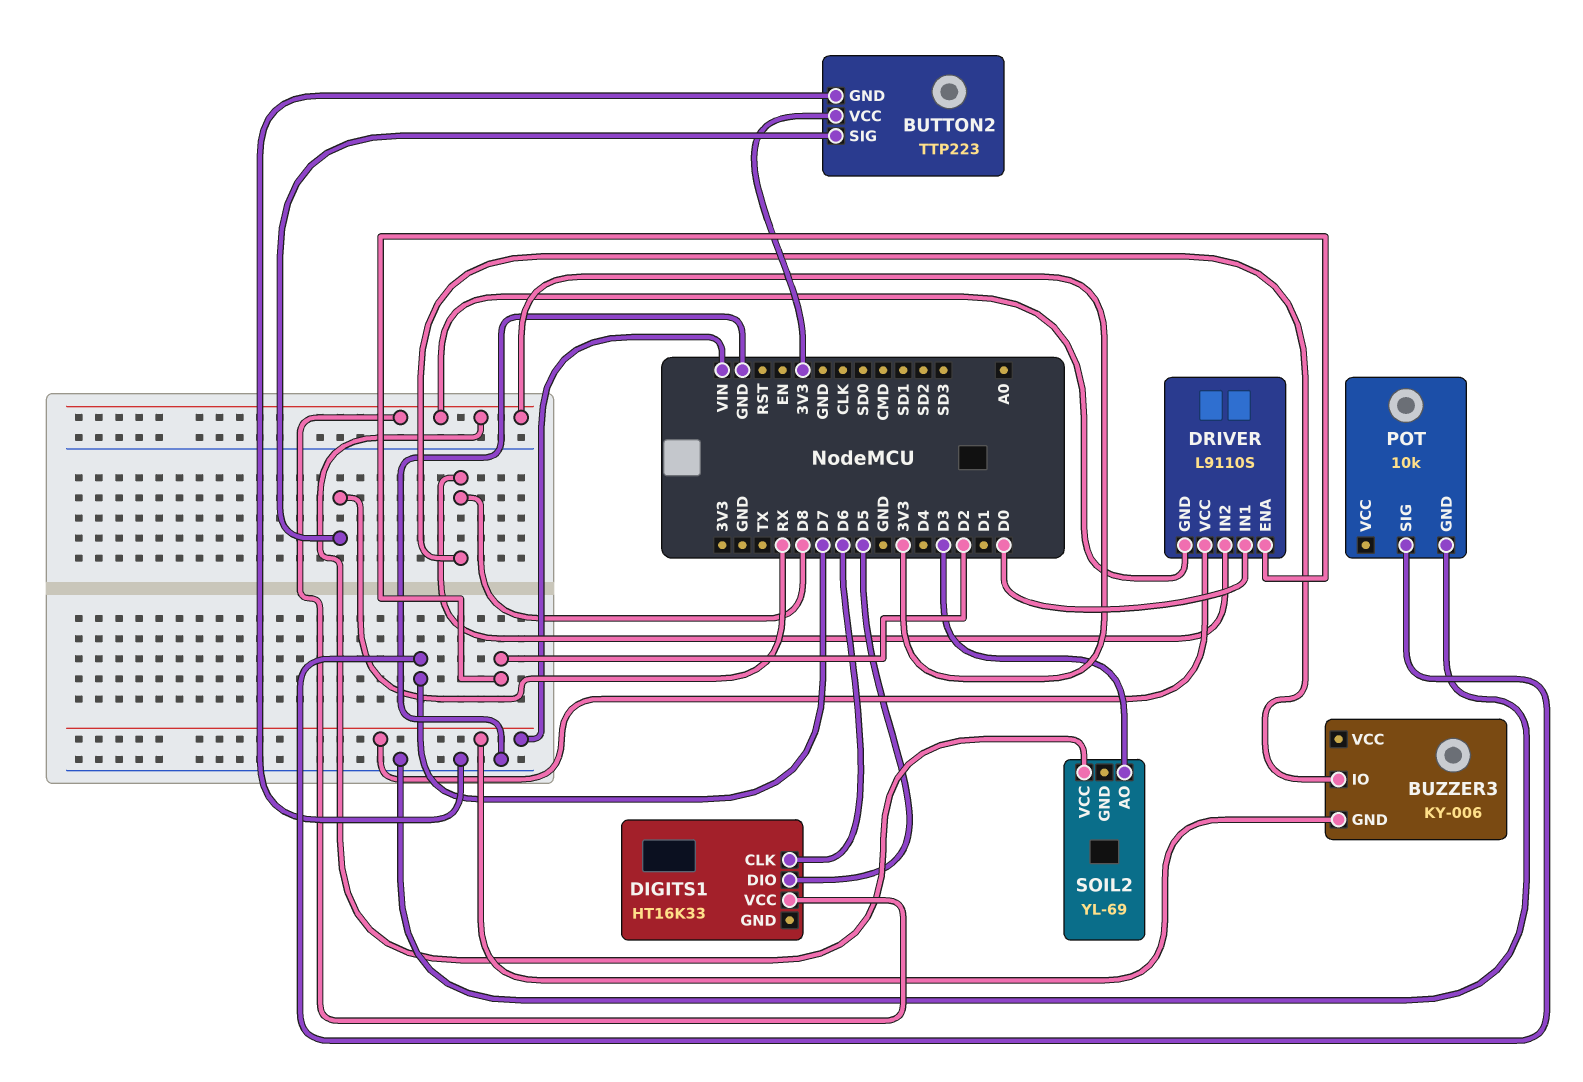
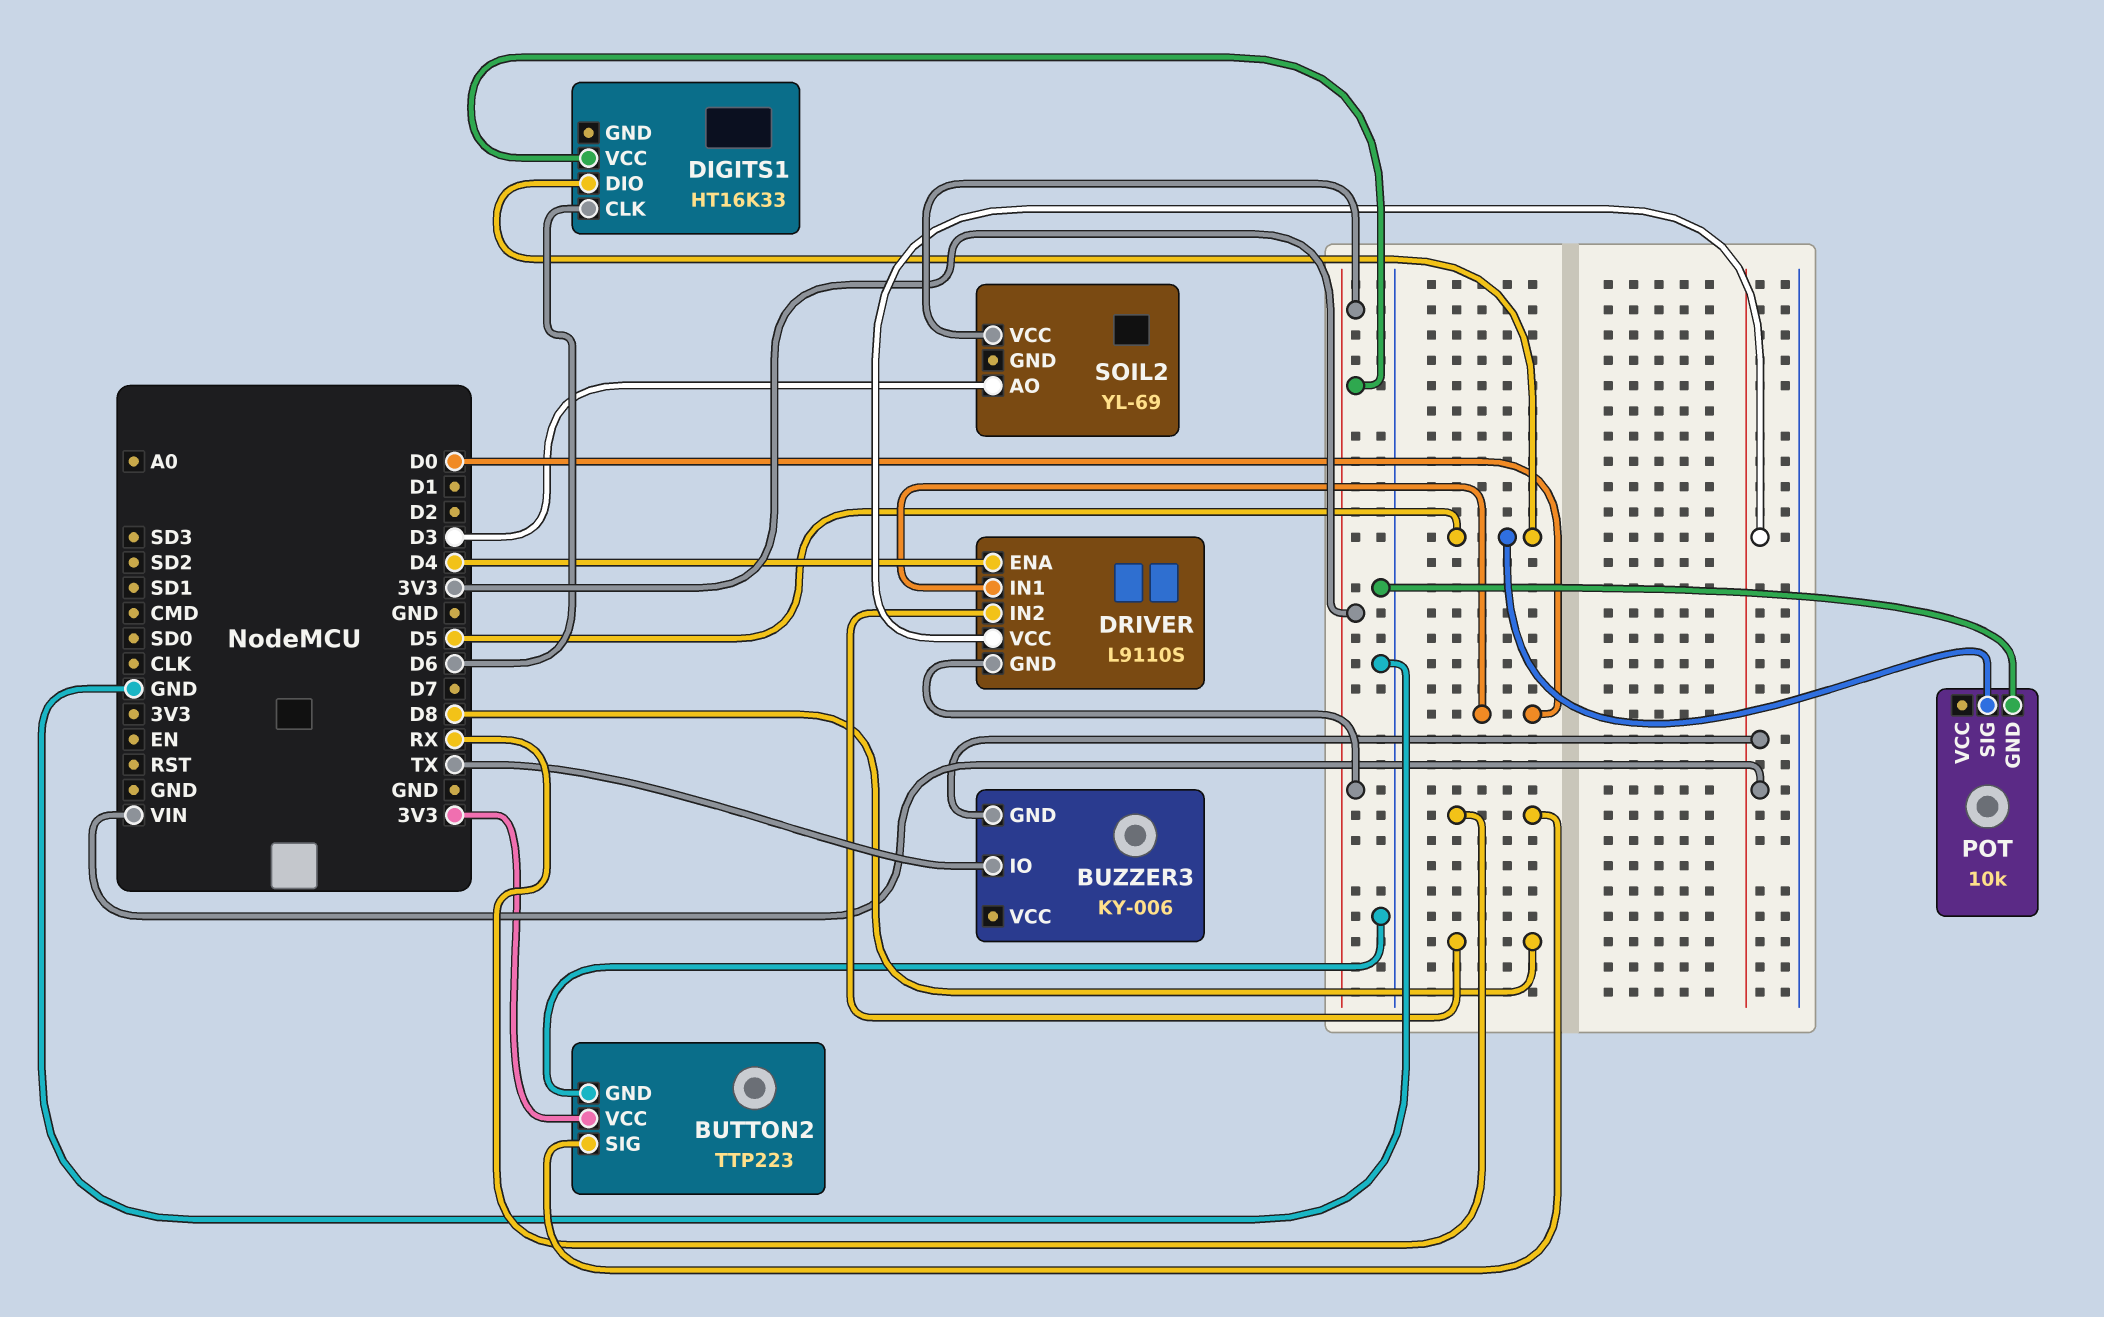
BUZZER3 pin IO: D8 -> TX
DRIVER pin ENA: D2 -> D4
POT pin SIG: D7 -> D5

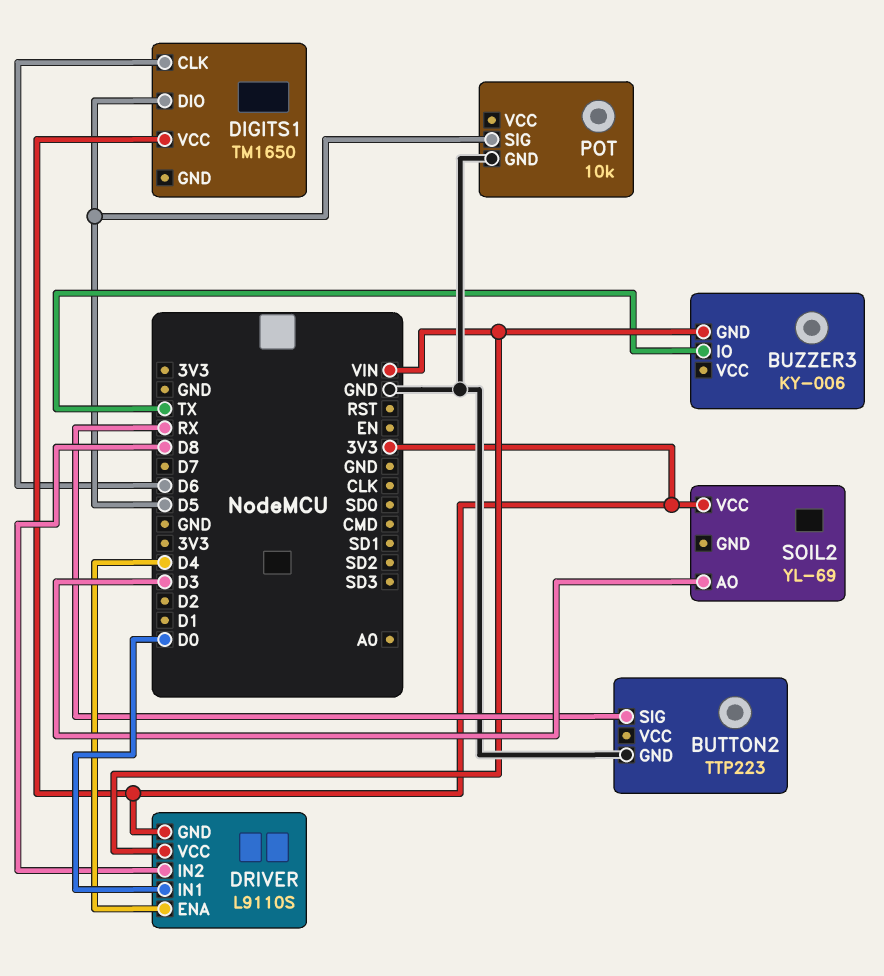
BUTTON2 pin VCC: 3V3 -> none
DIGITS1: HT16K33 -> TM1650

